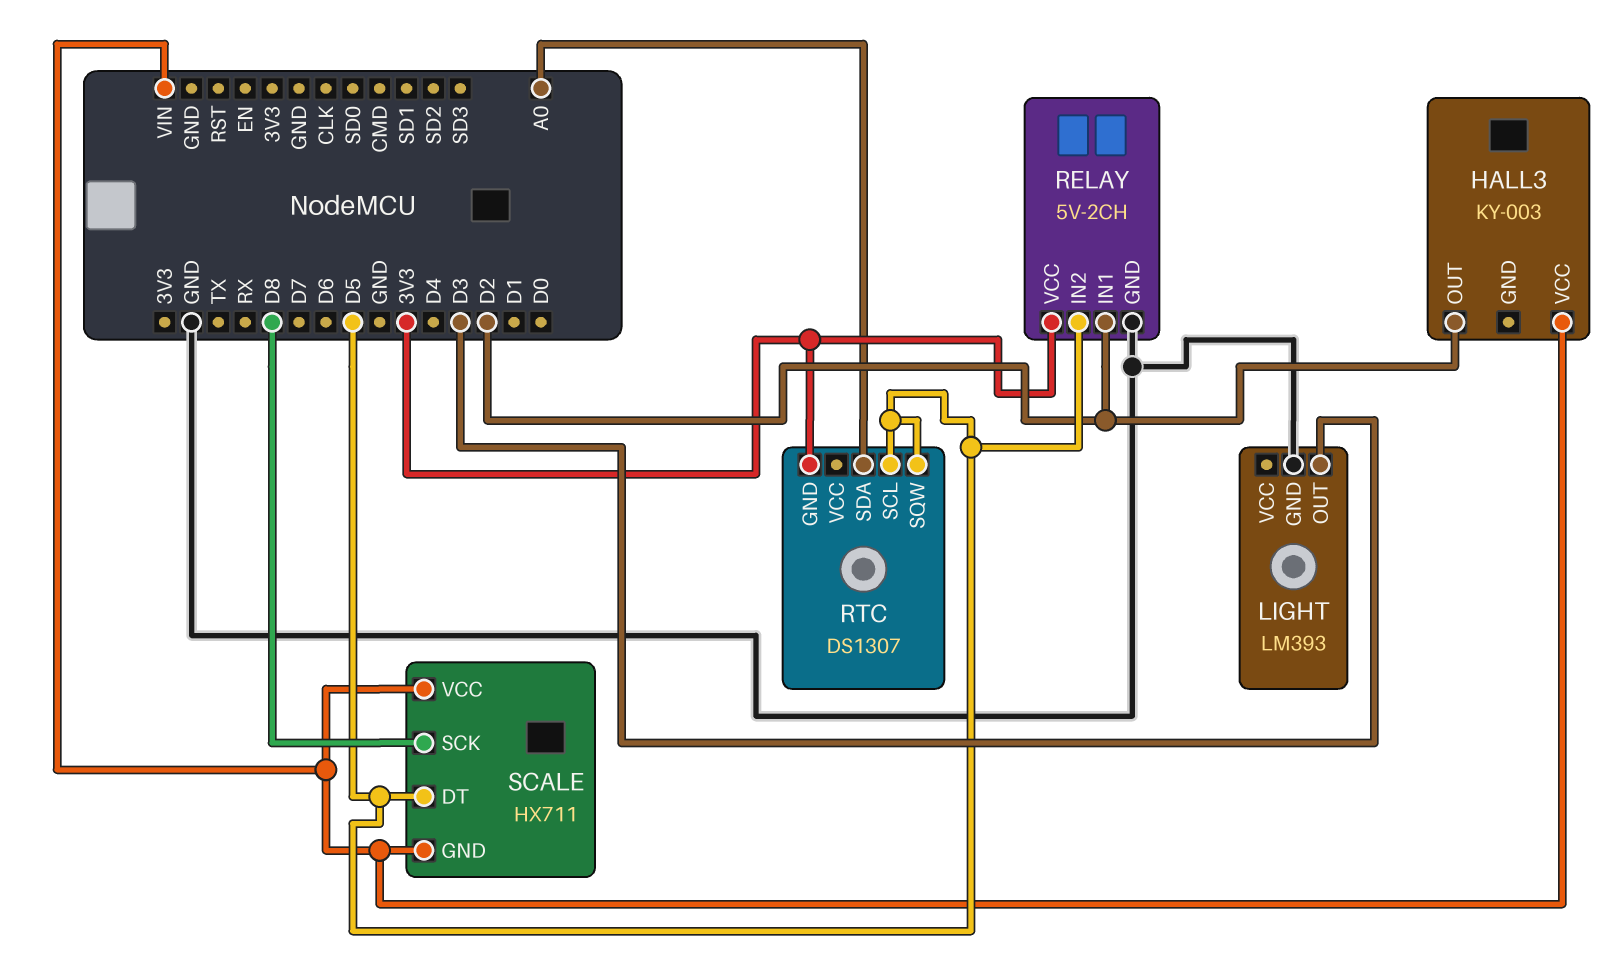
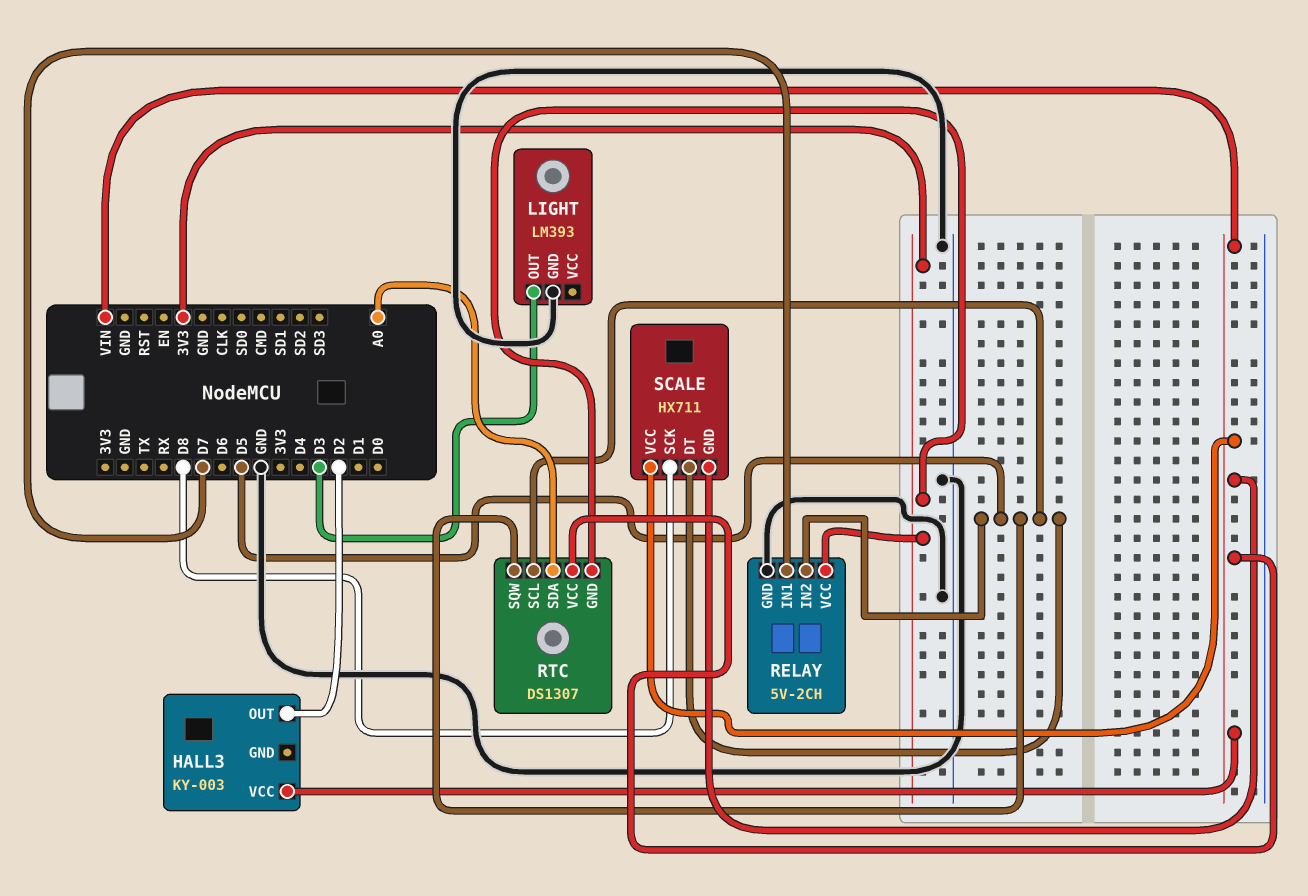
RELAY pin IN1: D2 -> D7
RTC pin VCC: none -> VIN

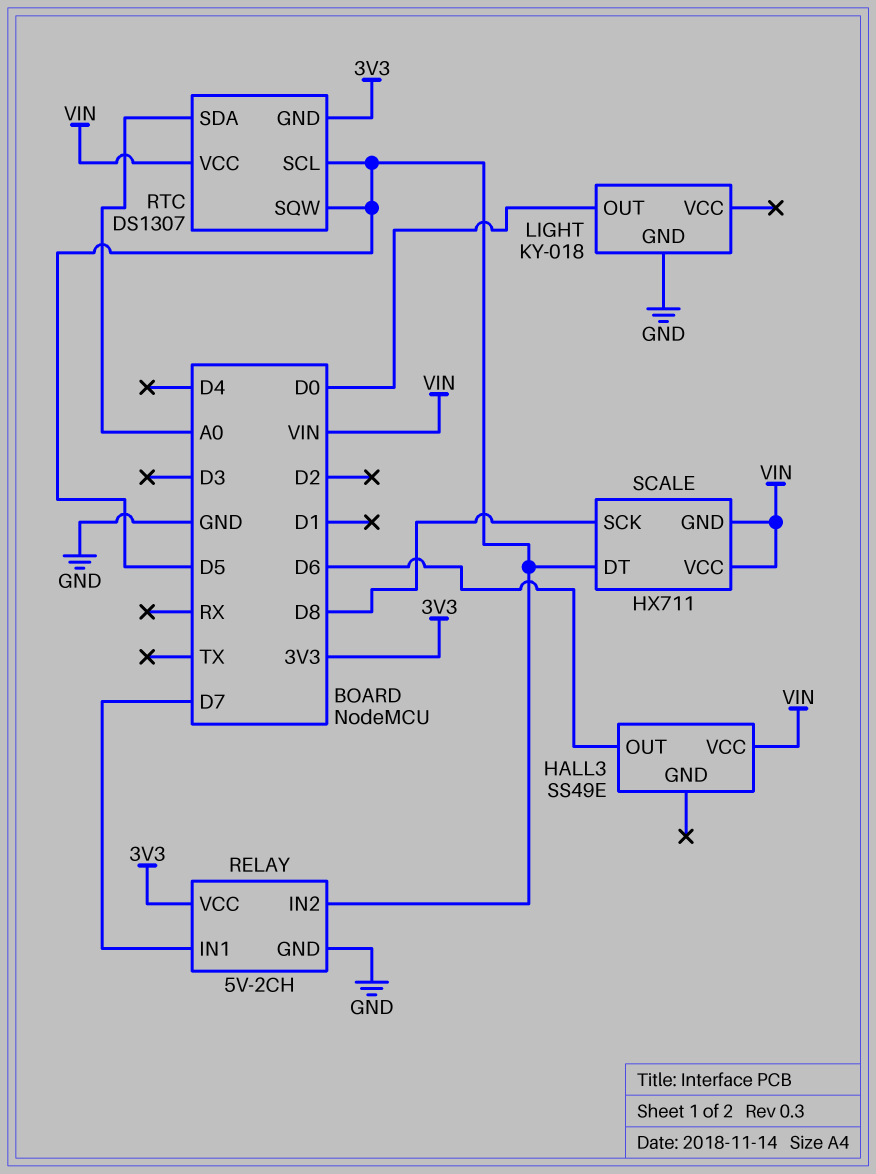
HALL3: KY-003 -> SS49E
HALL3 pin OUT: D2 -> D6
LIGHT: LM393 -> KY-018
LIGHT pin OUT: D3 -> D0

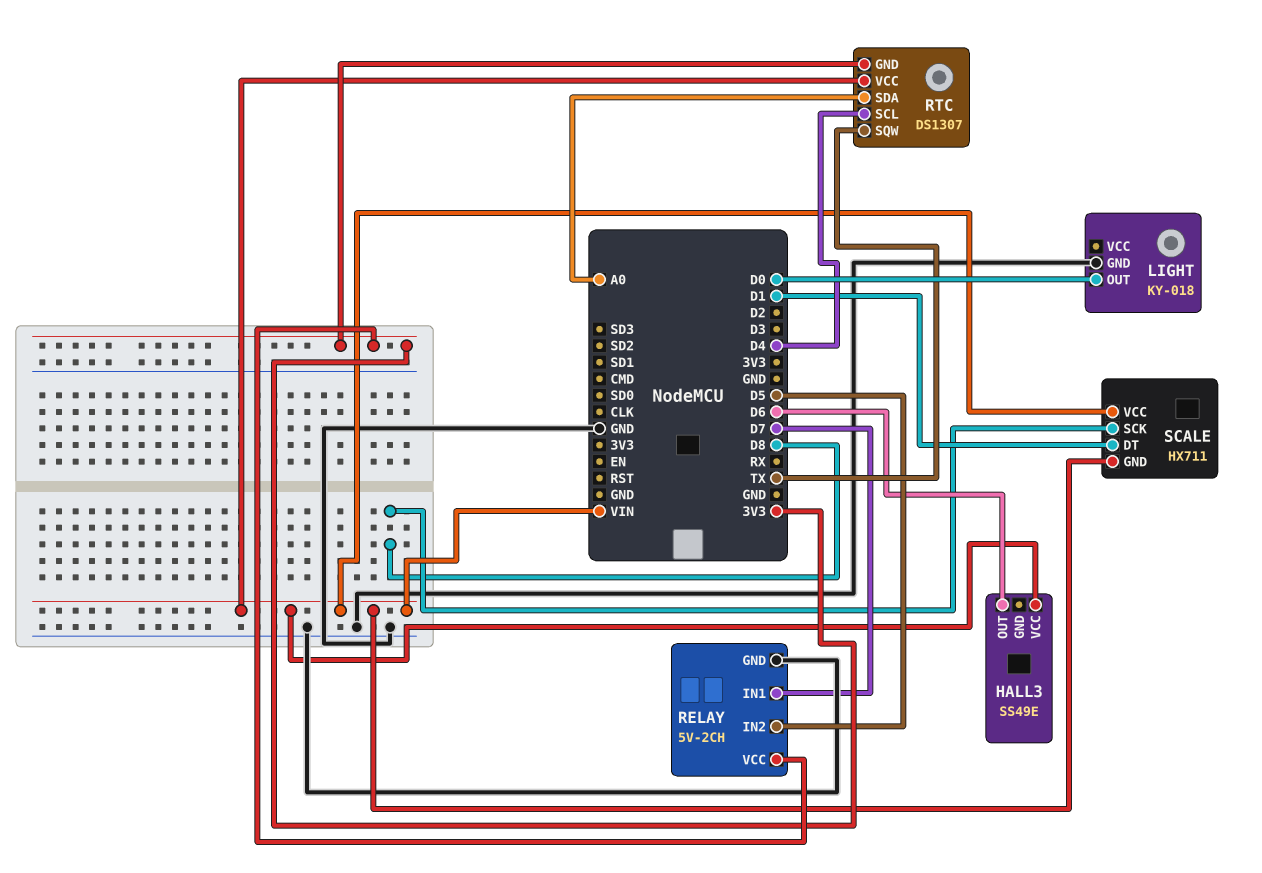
RTC pin SCL: D5 -> D4
RTC pin SQW: D5 -> TX
SCALE pin DT: D5 -> D1

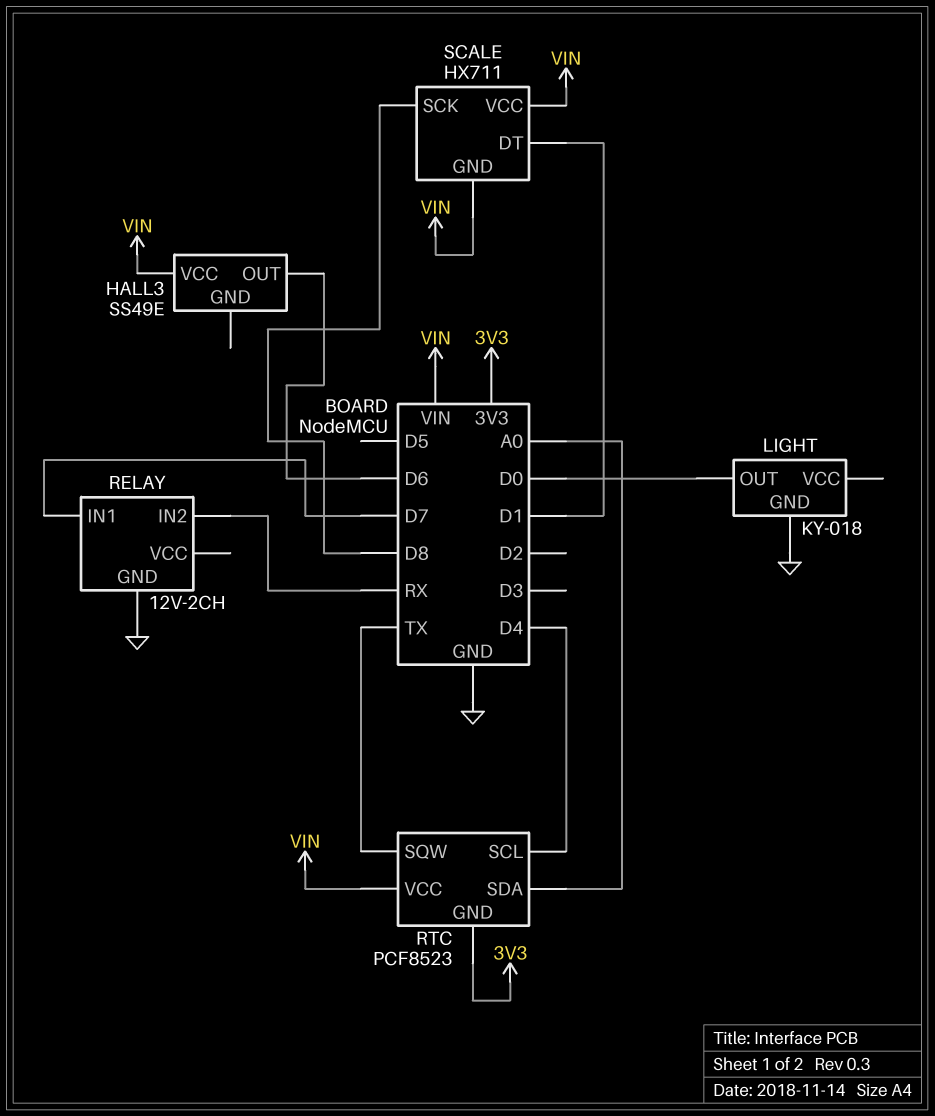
RELAY: 5V-2CH -> 12V-2CH
RELAY pin IN2: D5 -> RX
RELAY pin VCC: 3V3 -> none
RTC: DS1307 -> PCF8523

